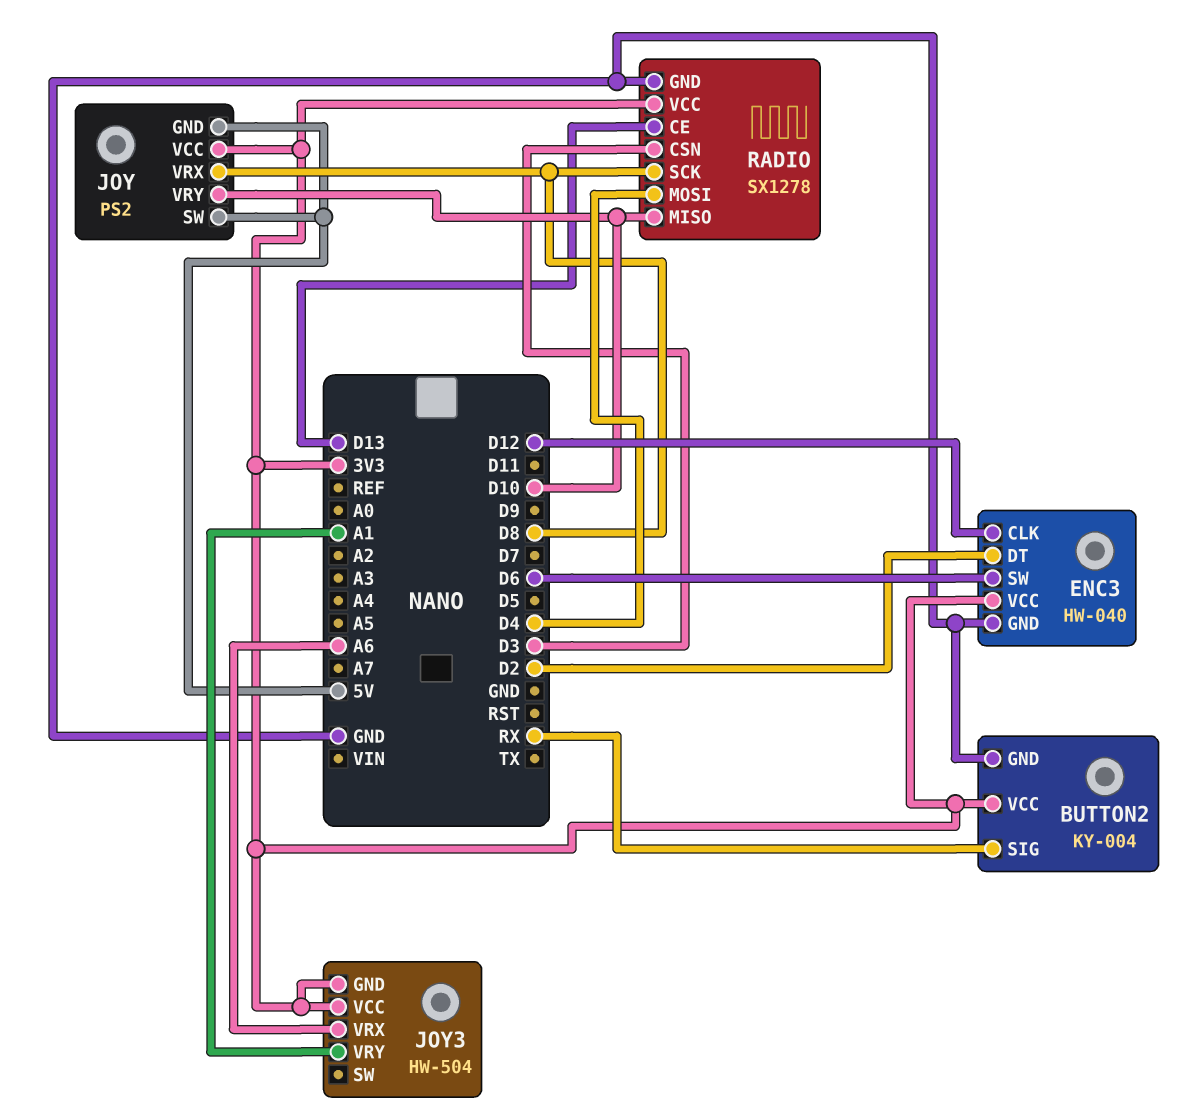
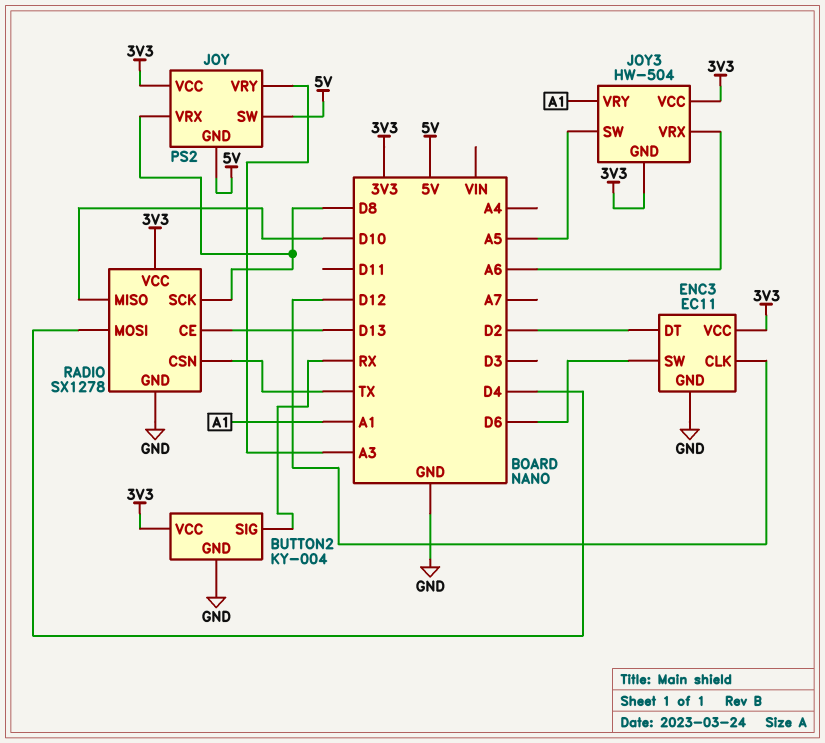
ENC3: HW-040 -> EC11
JOY pin VRY: D10 -> A3
JOY3 pin SW: none -> A5
RADIO pin CSN: D3 -> TX

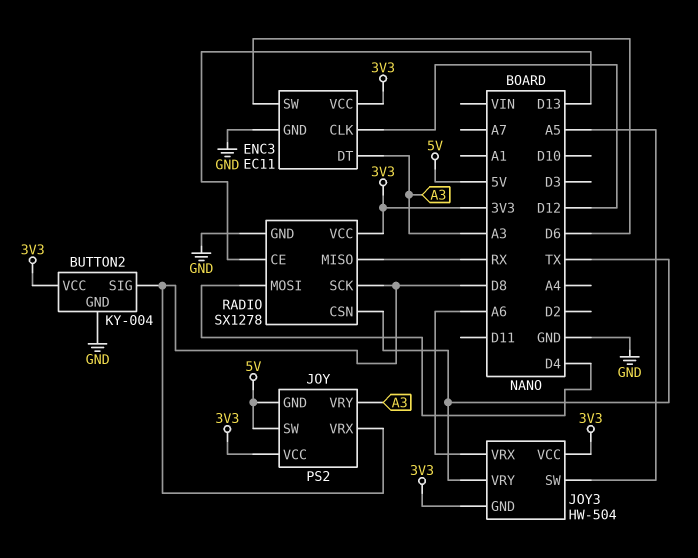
BUTTON2 pin SIG: RX -> D8
ENC3 pin DT: D2 -> A3
JOY3 pin VRY: A1 -> TX
RADIO pin MISO: D10 -> RX

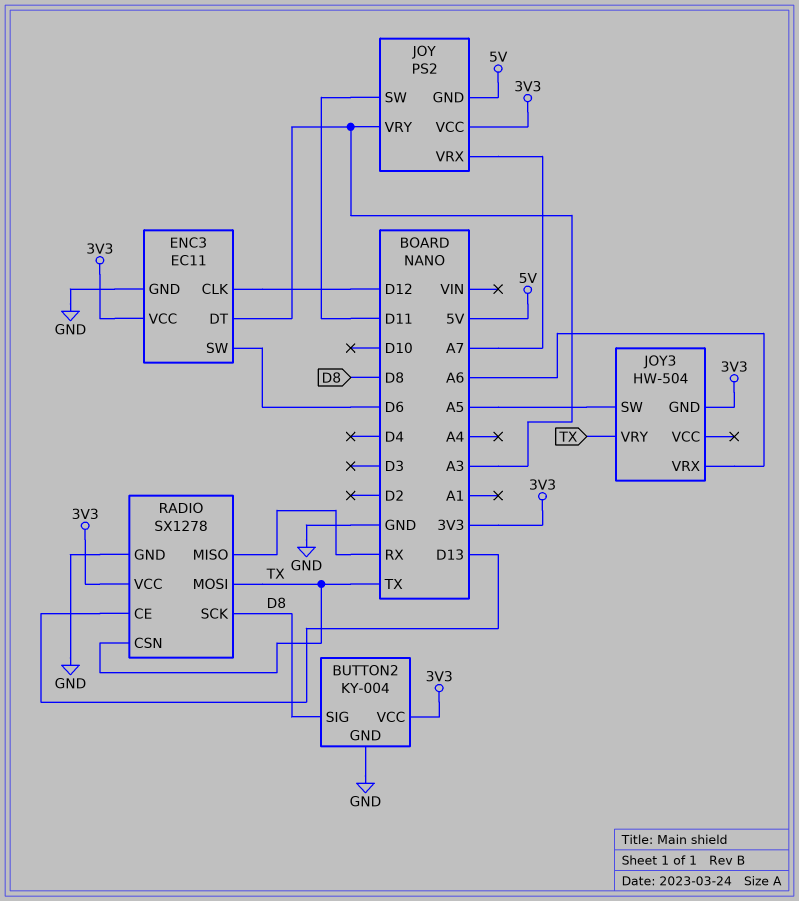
JOY pin SW: 5V -> D11
JOY pin VRX: D8 -> A7
JOY3 pin VCC: 3V3 -> none
RADIO pin MOSI: D4 -> TX

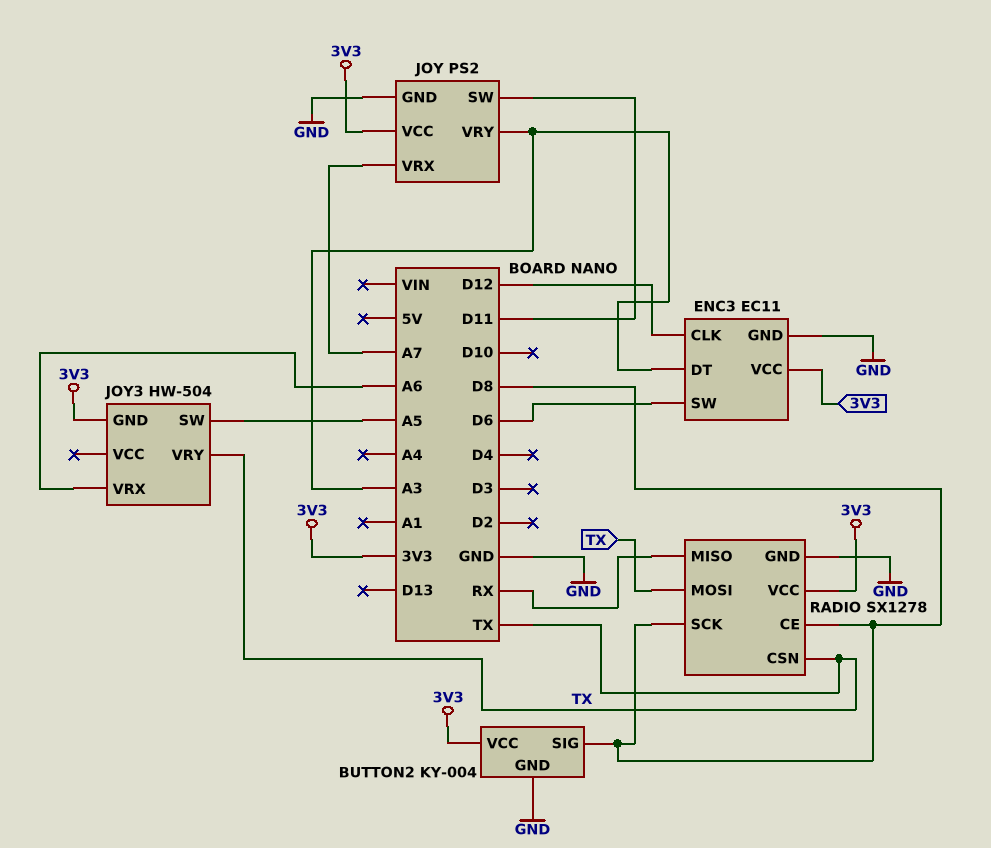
JOY pin GND: 5V -> GND
RADIO pin CE: D13 -> D8

